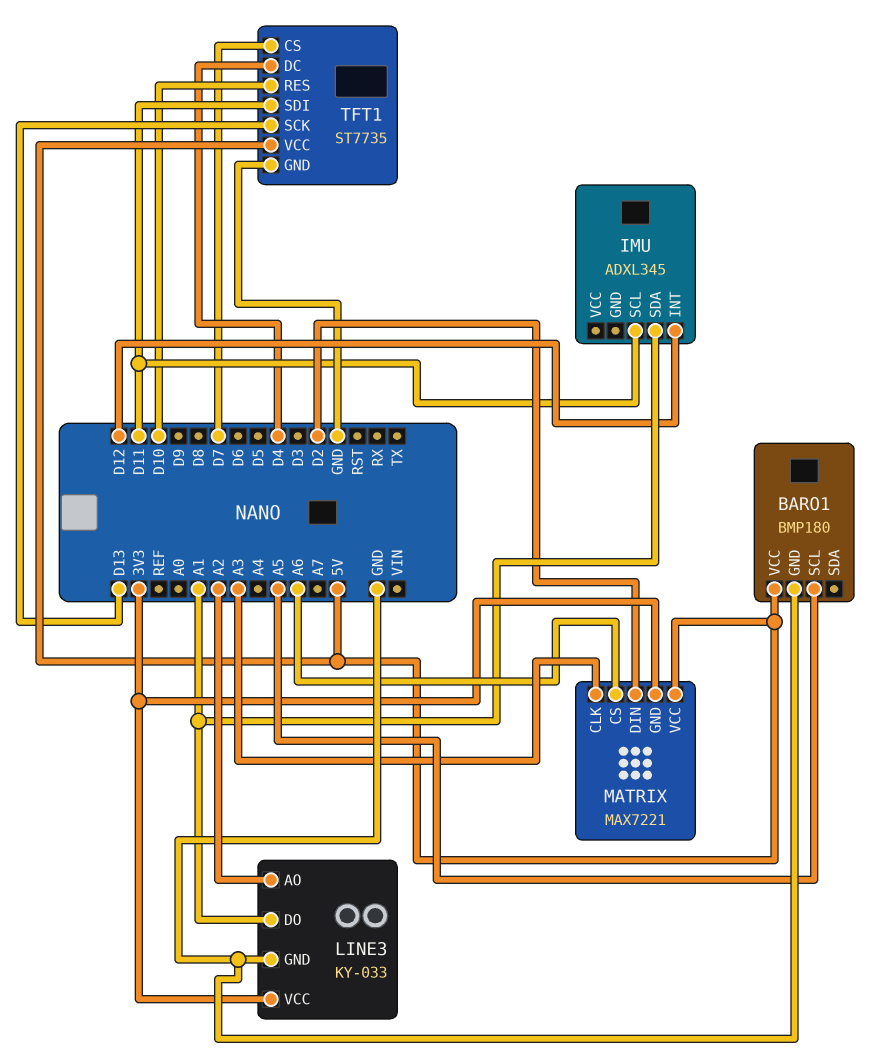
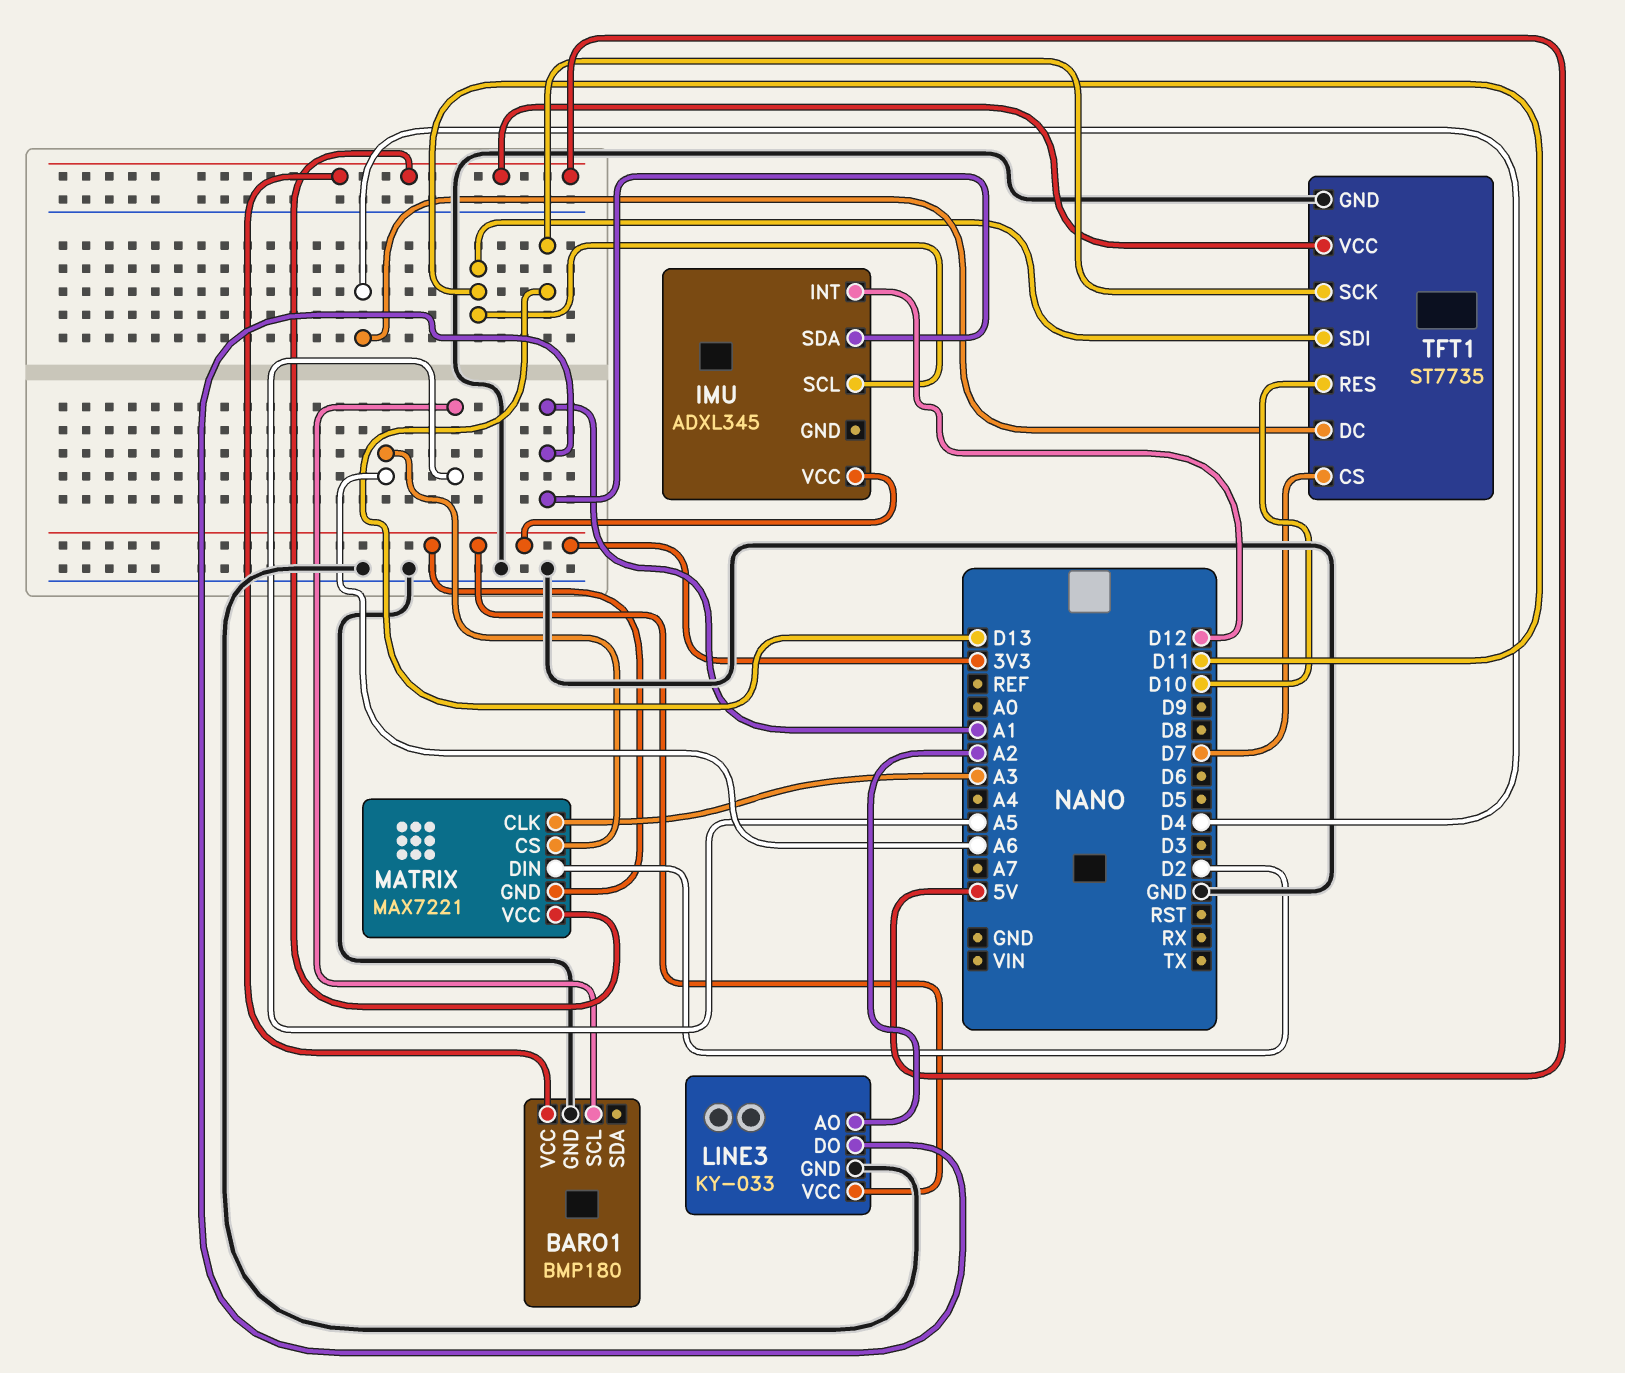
IMU pin VCC: none -> 3V3

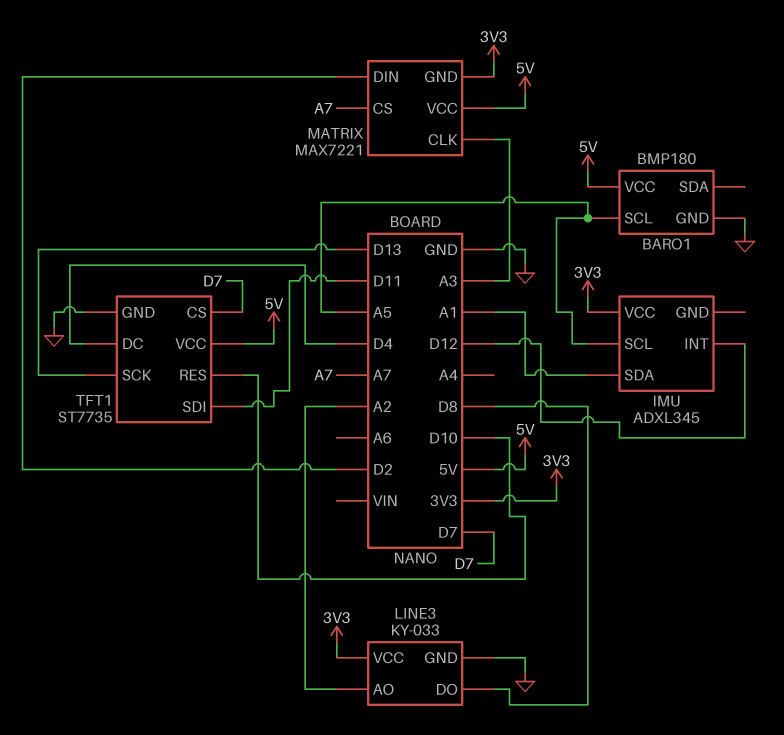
IMU pin SCL: D11 -> A5
LINE3 pin DO: A1 -> D8
MATRIX pin CS: A6 -> A7

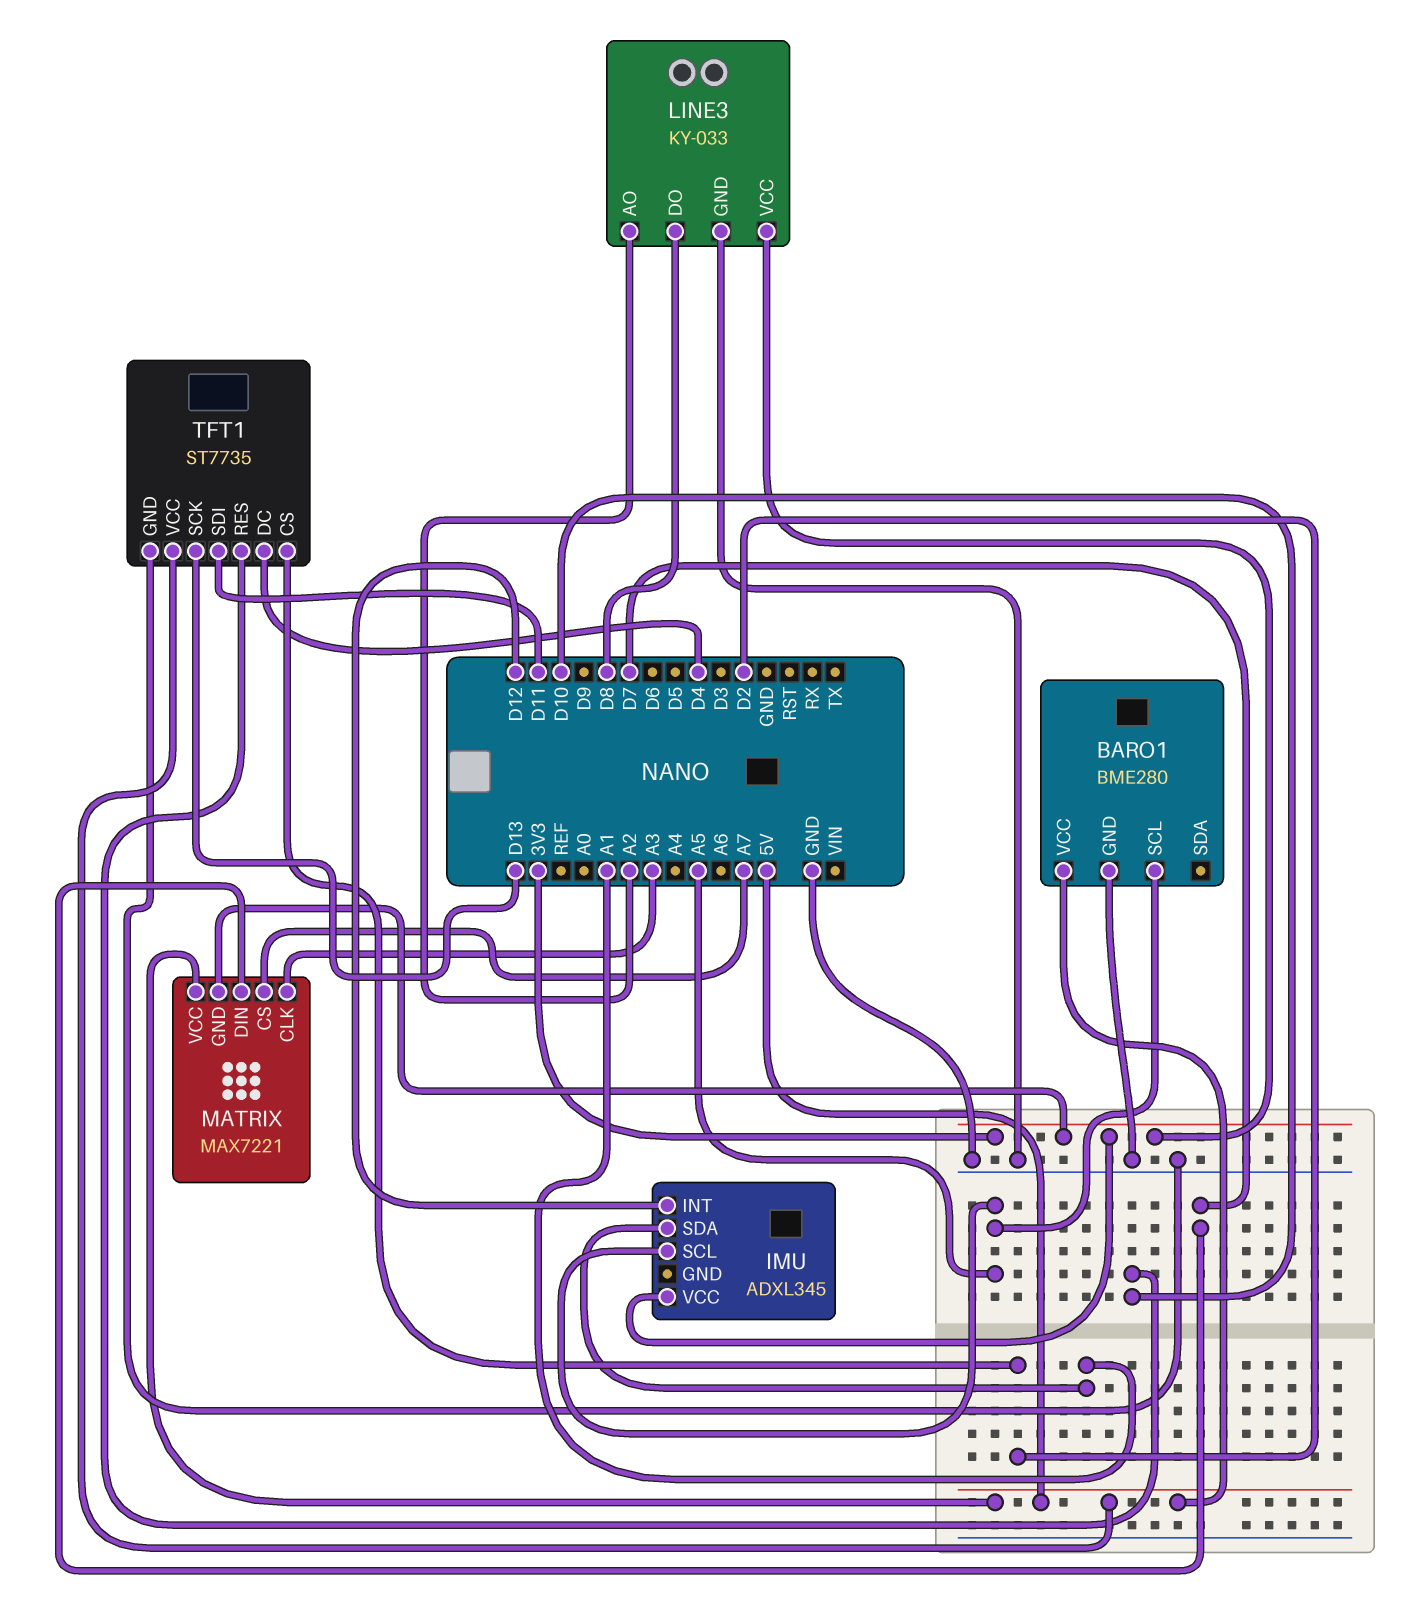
BARO1: BMP180 -> BME280
MATRIX pin DIN: D2 -> D7
TFT1 pin CS: D7 -> D2

